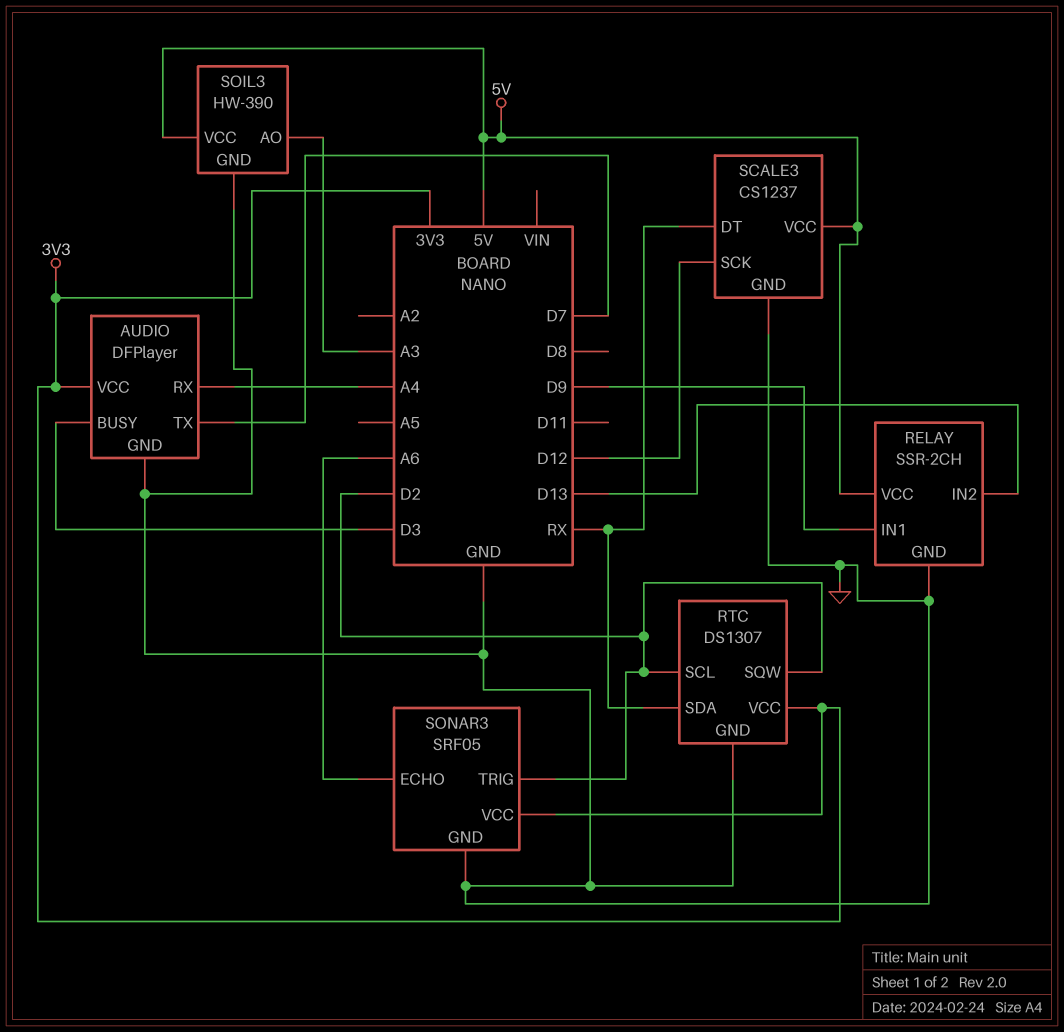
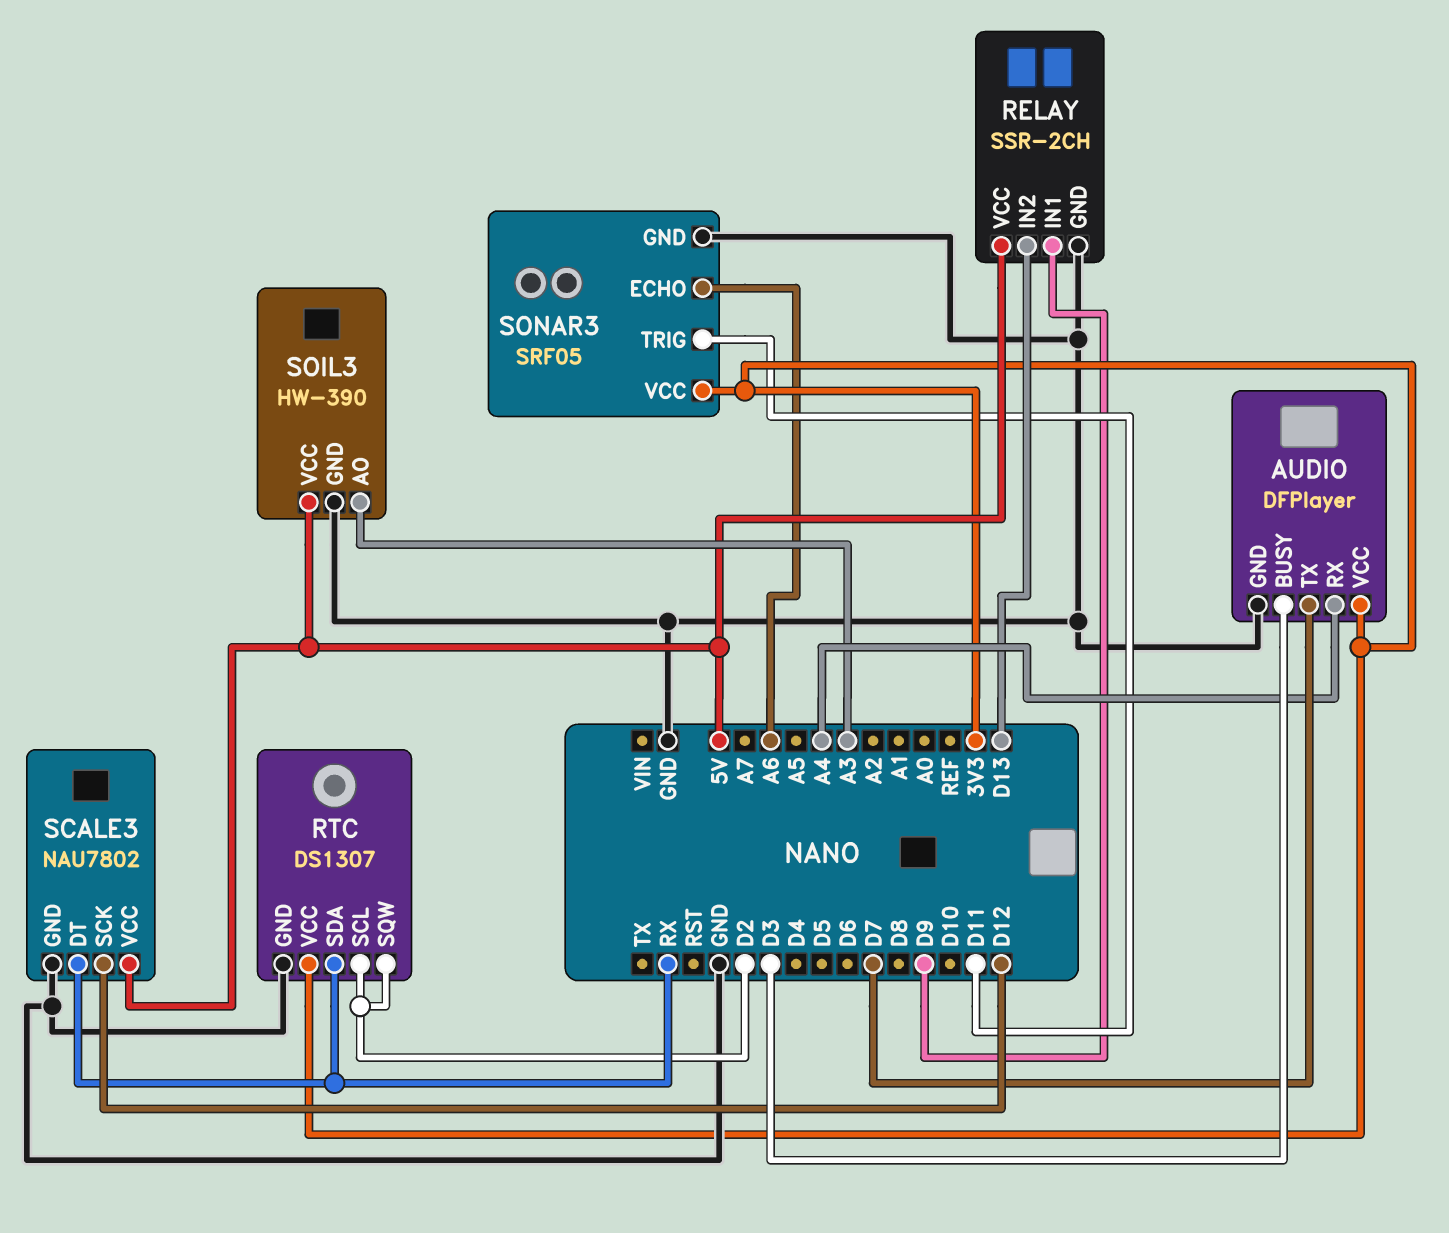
SCALE3: CS1237 -> NAU7802
SONAR3 pin TRIG: D2 -> D11

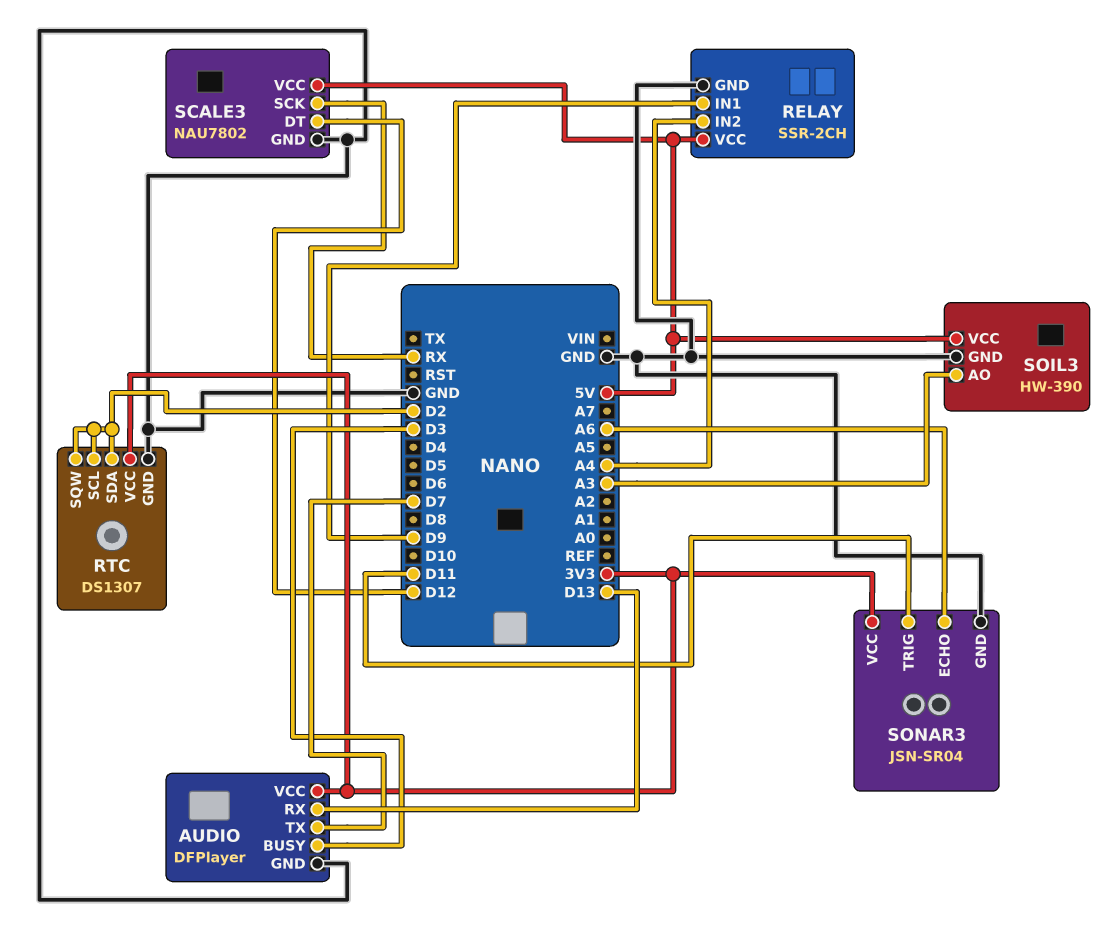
AUDIO pin RX: A4 -> D13
RELAY pin IN2: D13 -> A4
RTC pin SDA: RX -> D2
SCALE3 pin DT: RX -> D12
SCALE3 pin SCK: D12 -> RX
SONAR3: SRF05 -> JSN-SR04

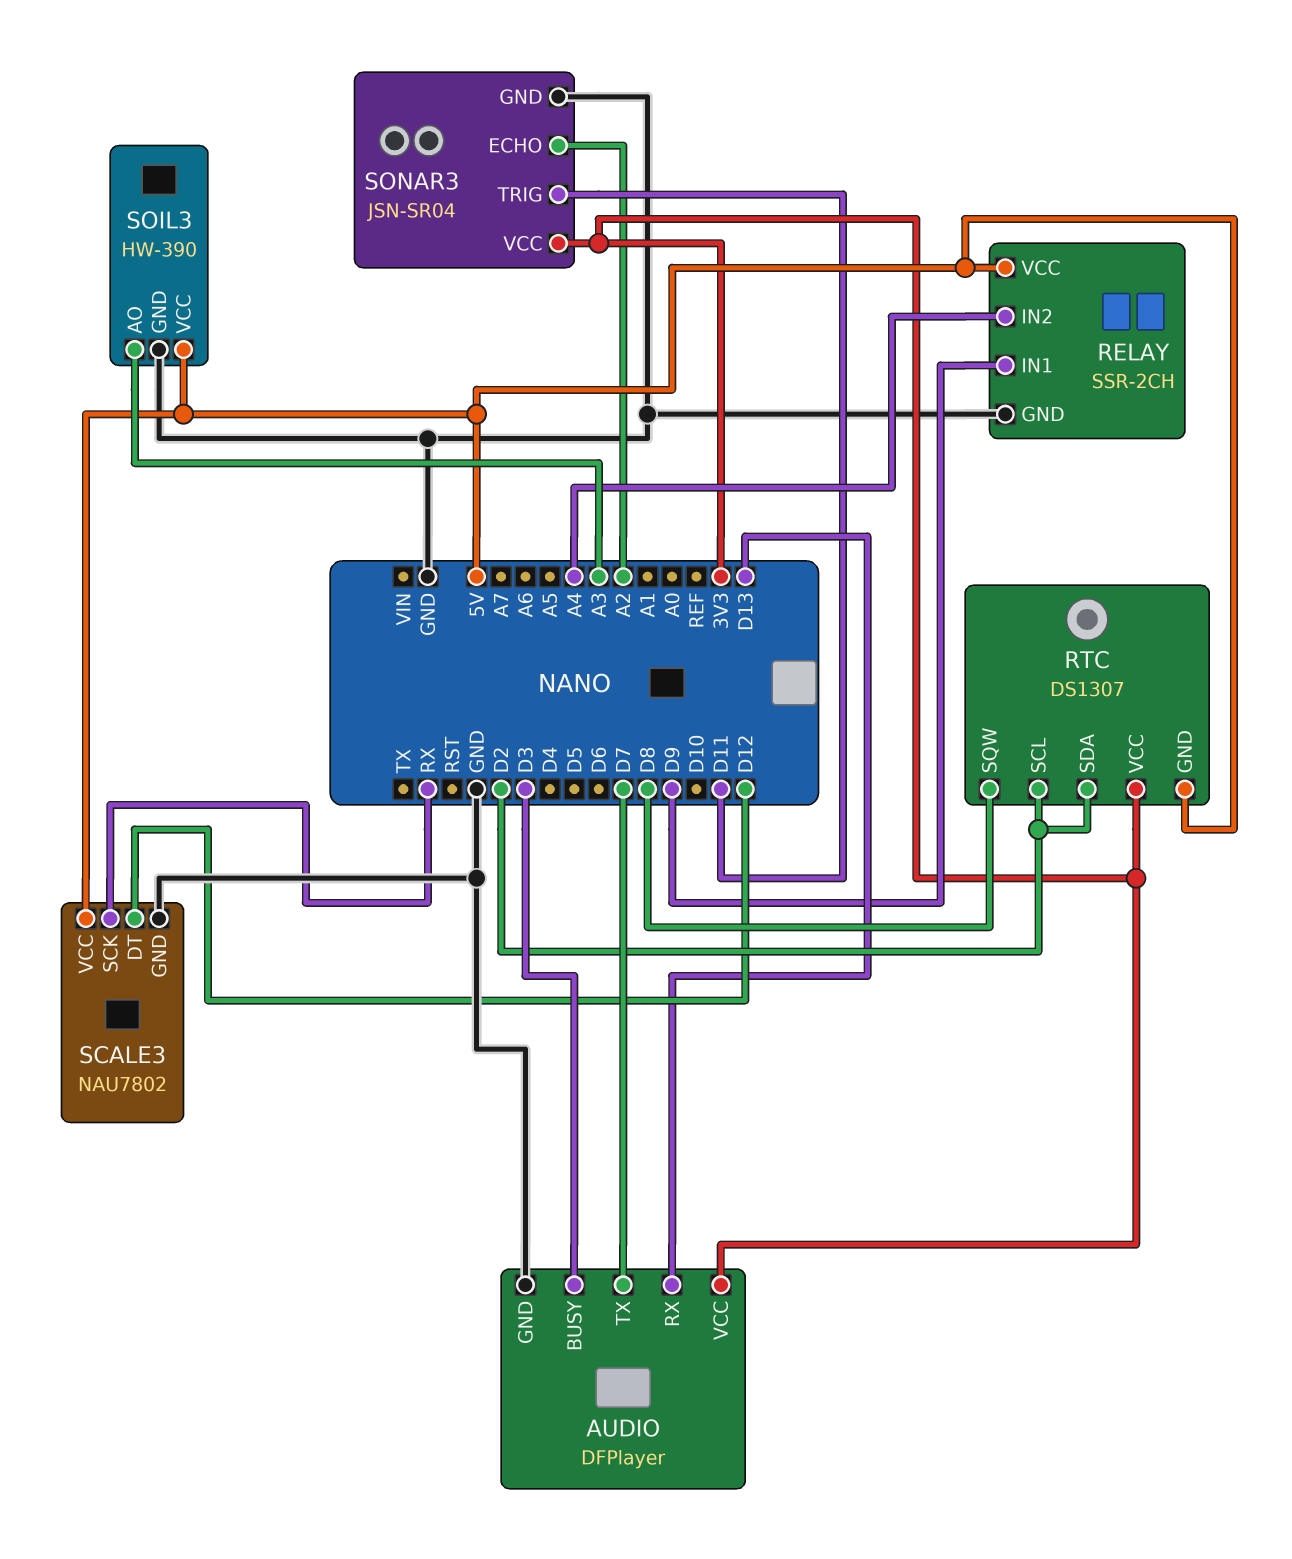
RTC pin GND: GND -> 5V
RTC pin SQW: D2 -> D8
SONAR3 pin ECHO: A6 -> A2

